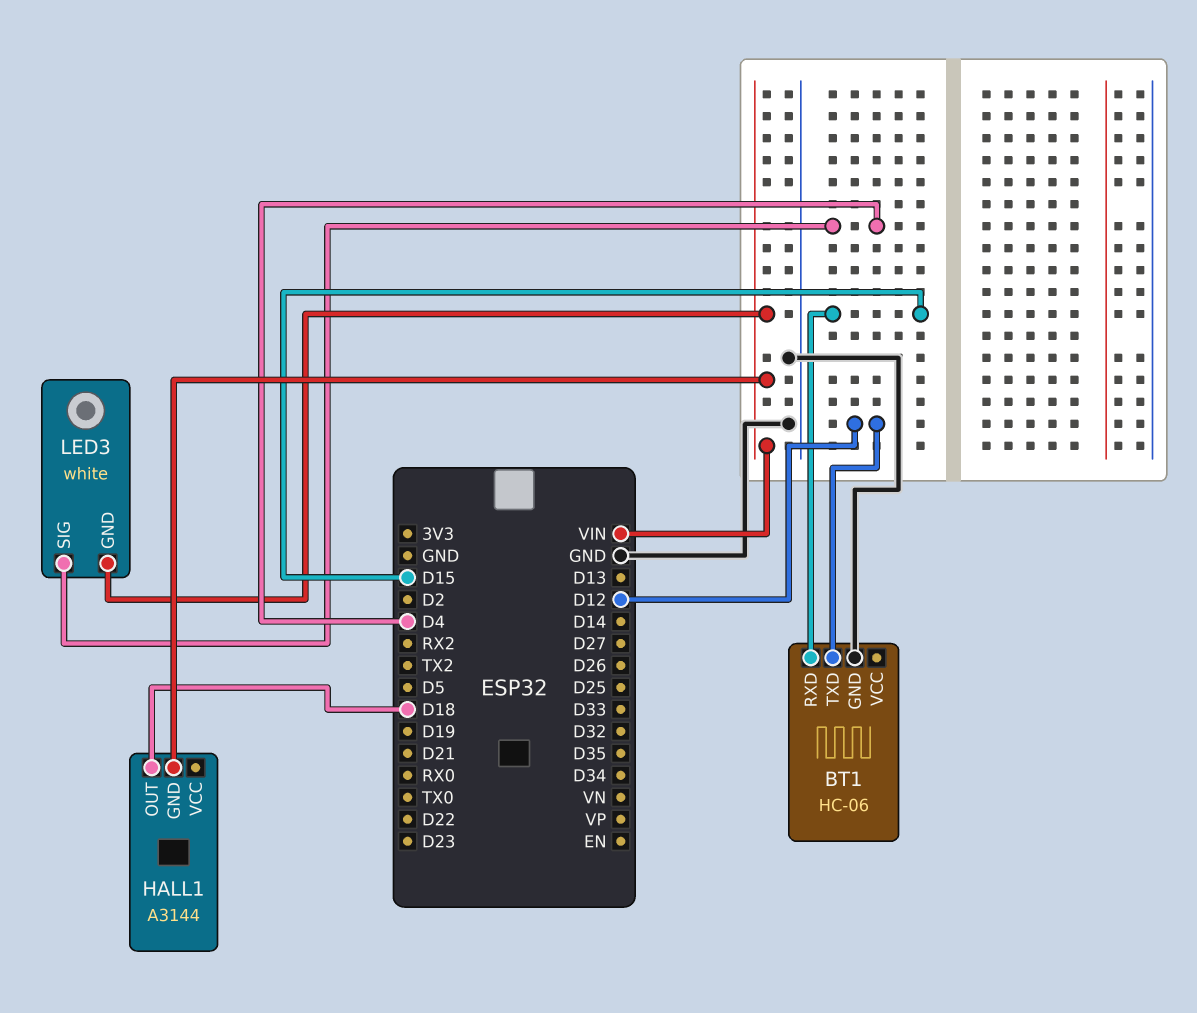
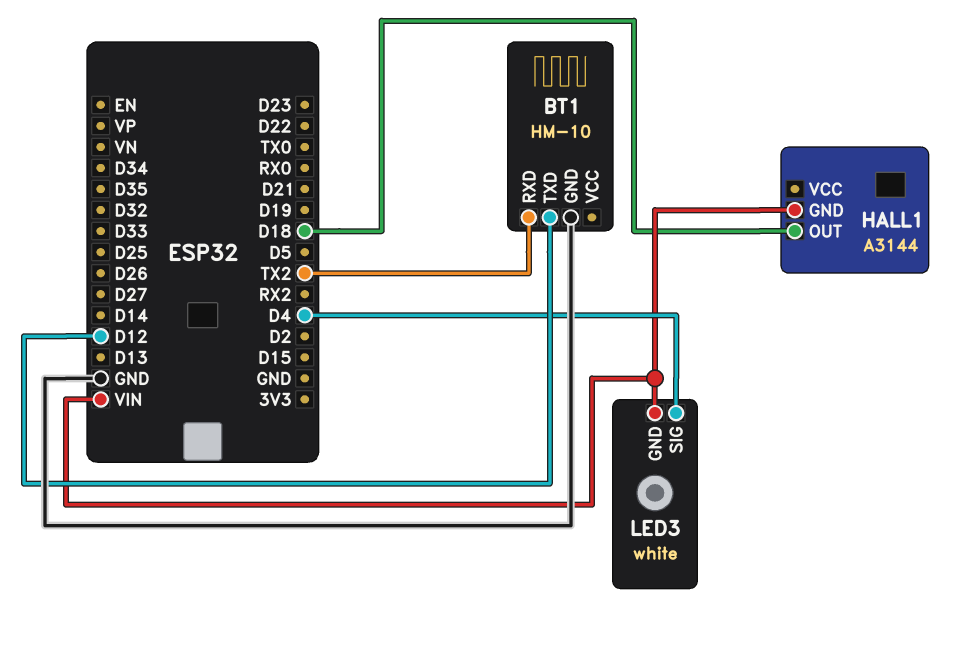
BT1: HC-06 -> HM-10
BT1 pin RXD: D15 -> TX2

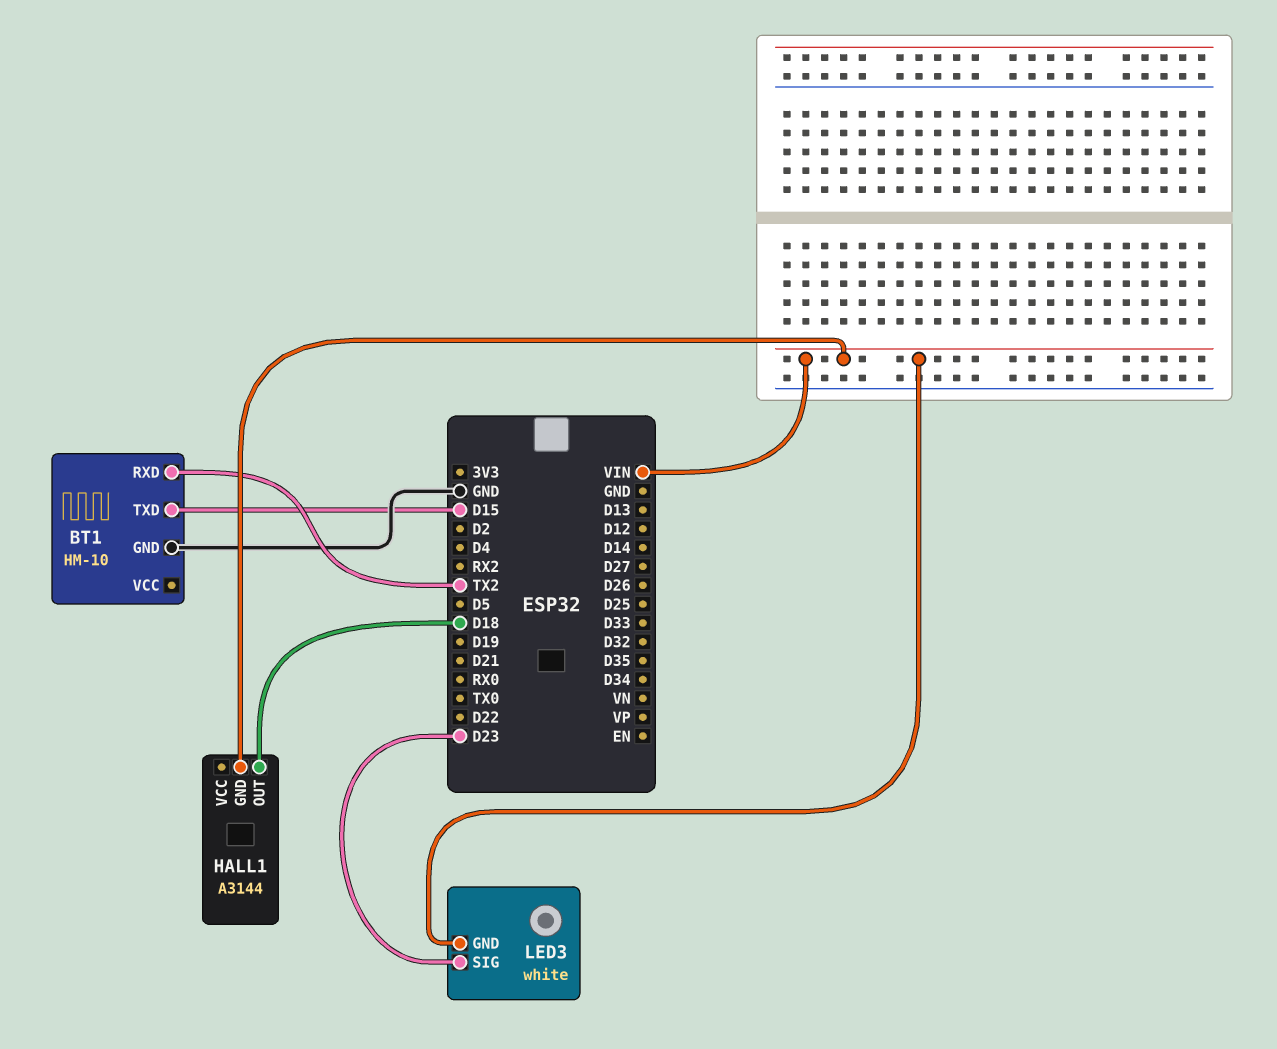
BT1 pin TXD: D12 -> D15
LED3 pin SIG: D4 -> D23

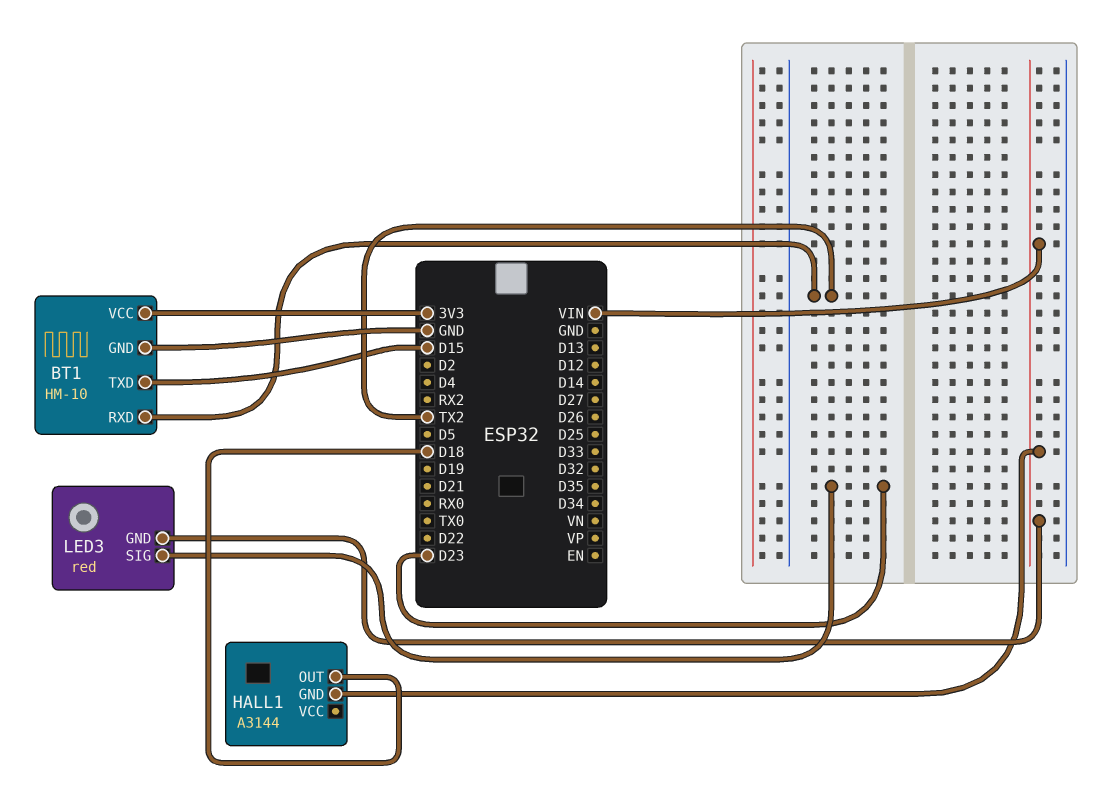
BT1 pin VCC: none -> 3V3
LED3: white -> red

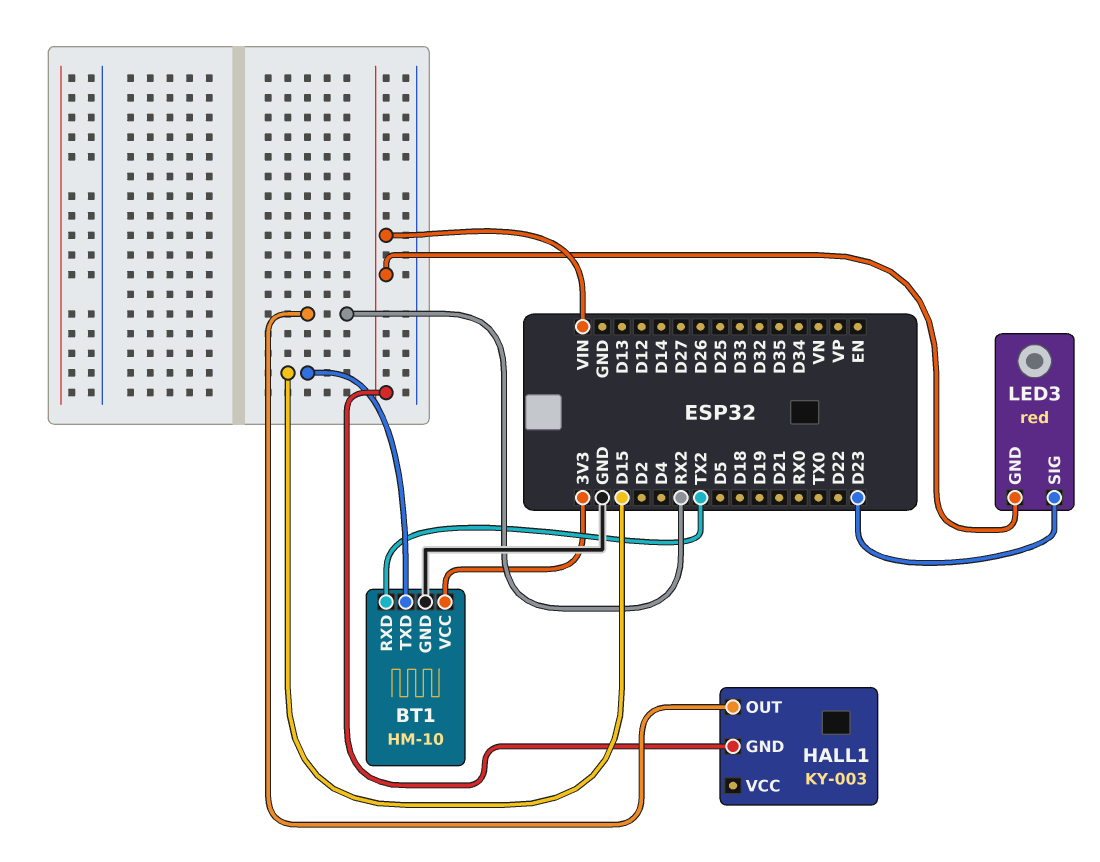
HALL1: A3144 -> KY-003
HALL1 pin OUT: D18 -> RX2

